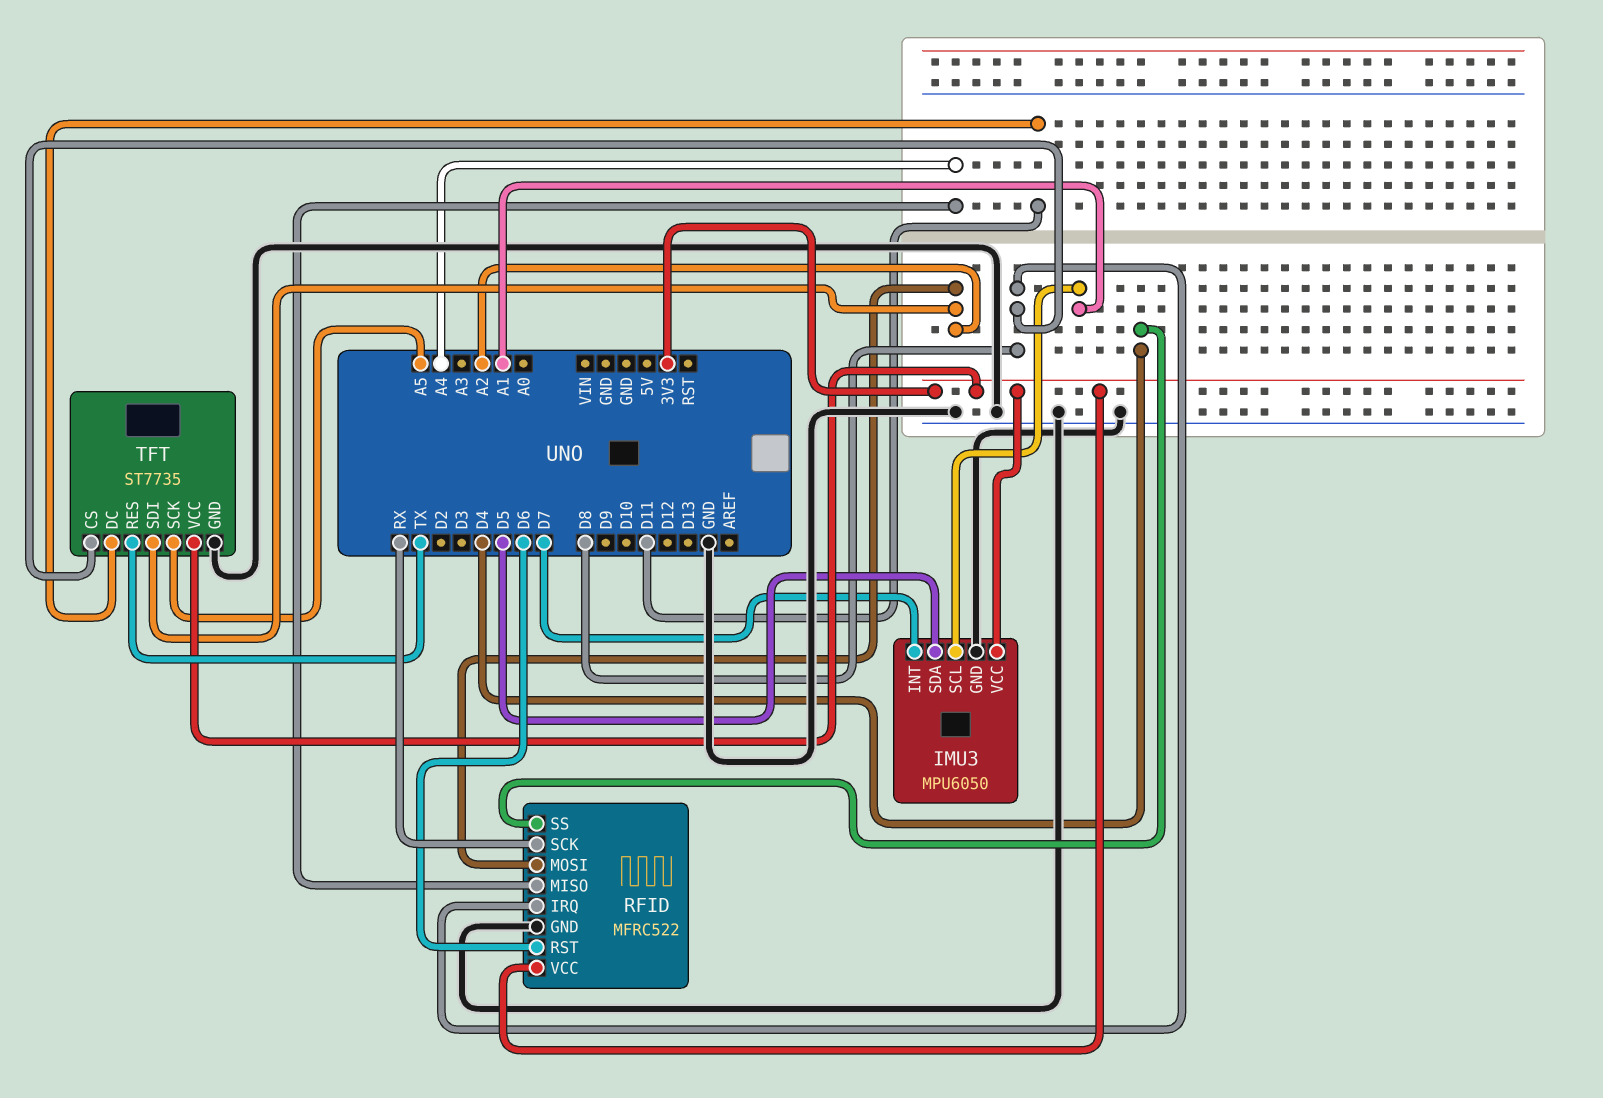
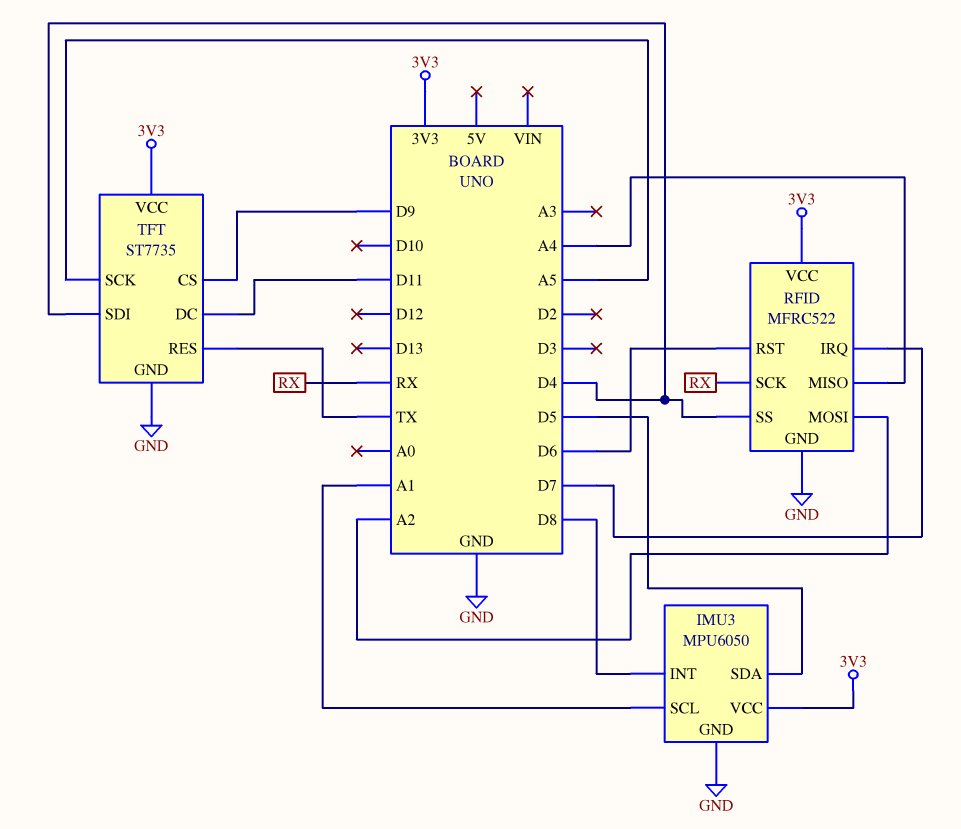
IMU3 pin INT: D7 -> D8
RFID pin IRQ: D8 -> D7
TFT pin CS: D8 -> D9
TFT pin SDI: A2 -> D4

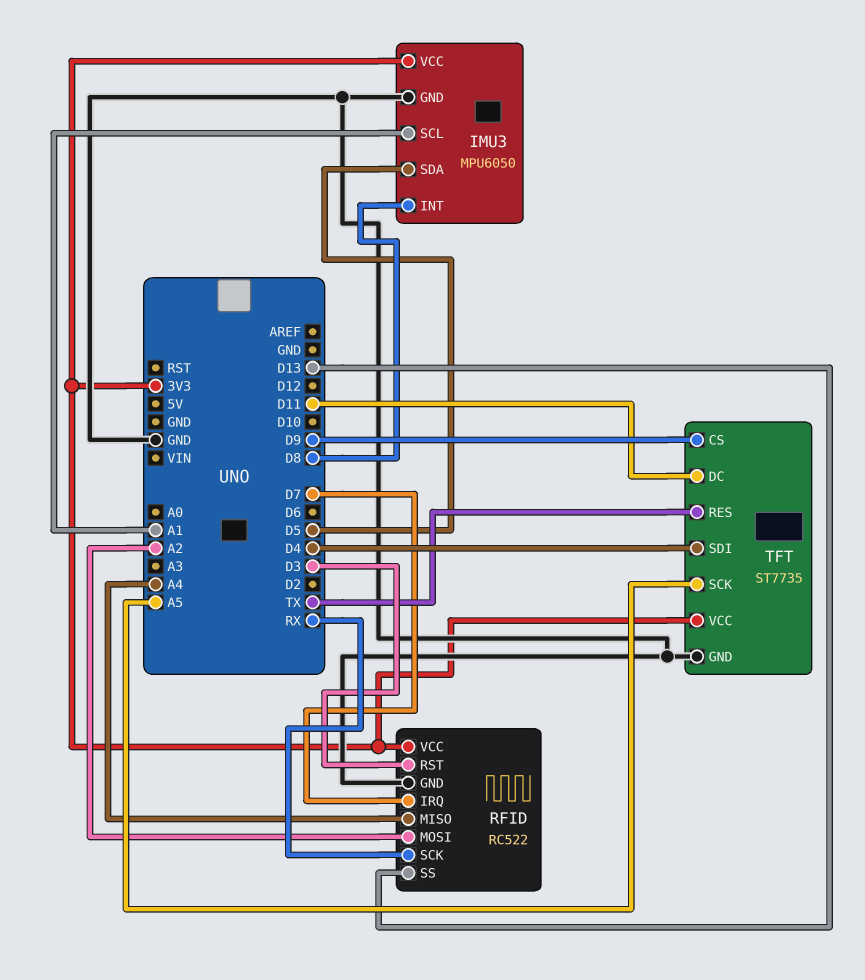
RFID: MFRC522 -> RC522
RFID pin RST: D6 -> D3
RFID pin SS: D4 -> D13

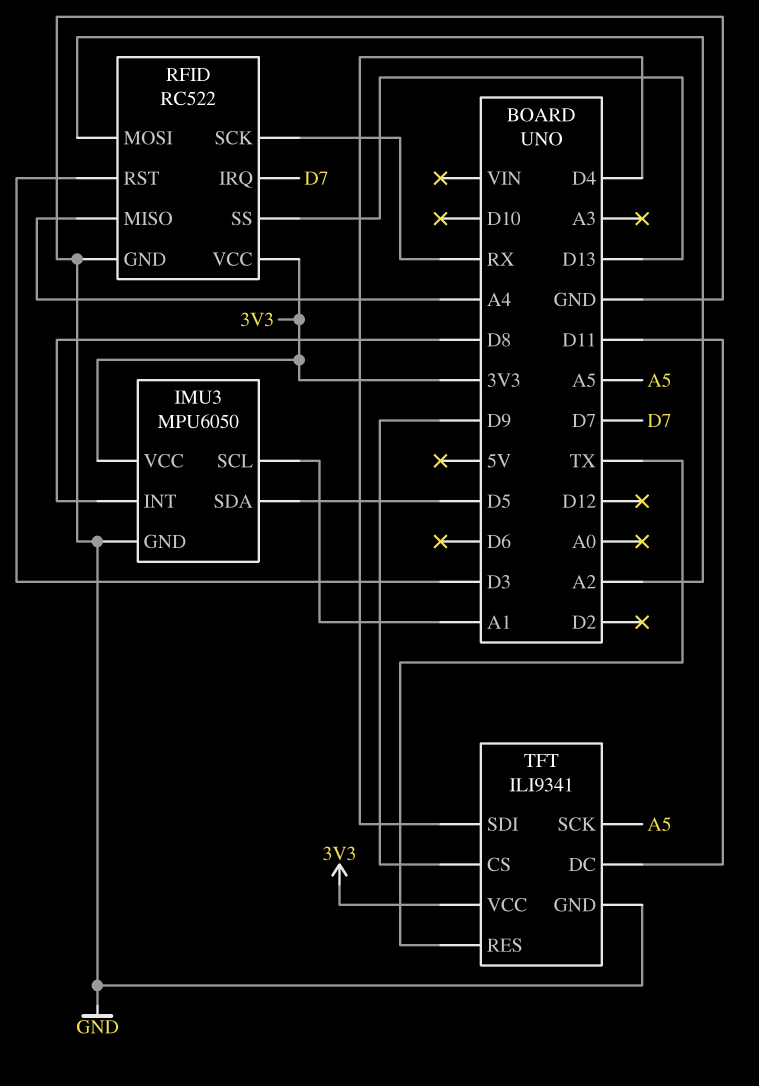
TFT: ST7735 -> ILI9341

